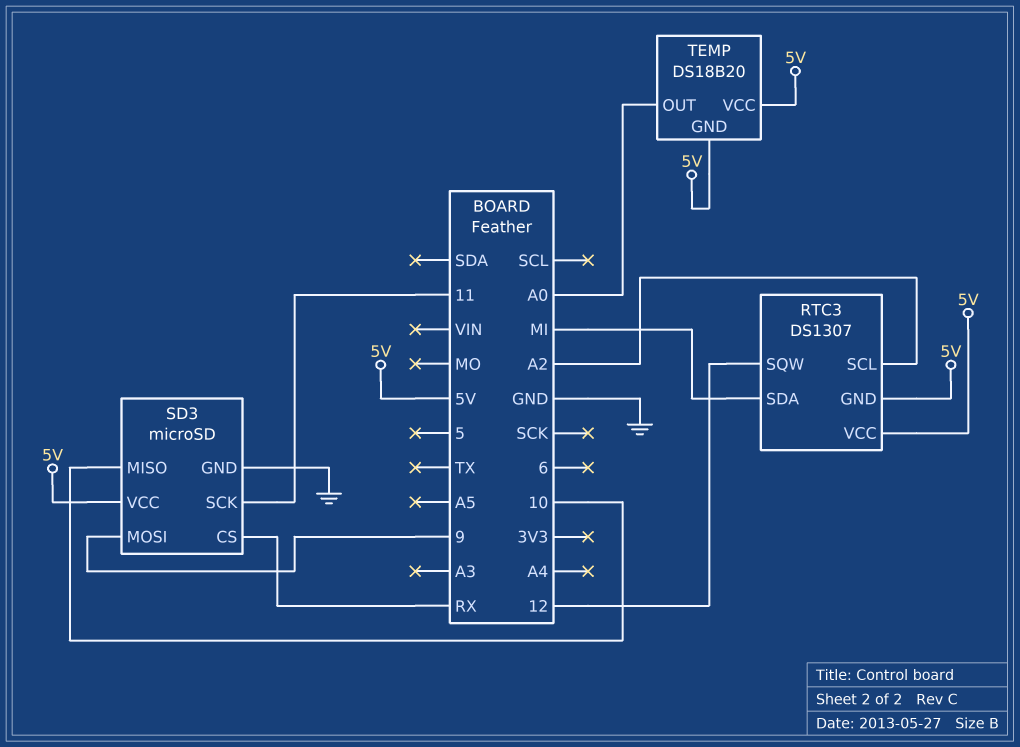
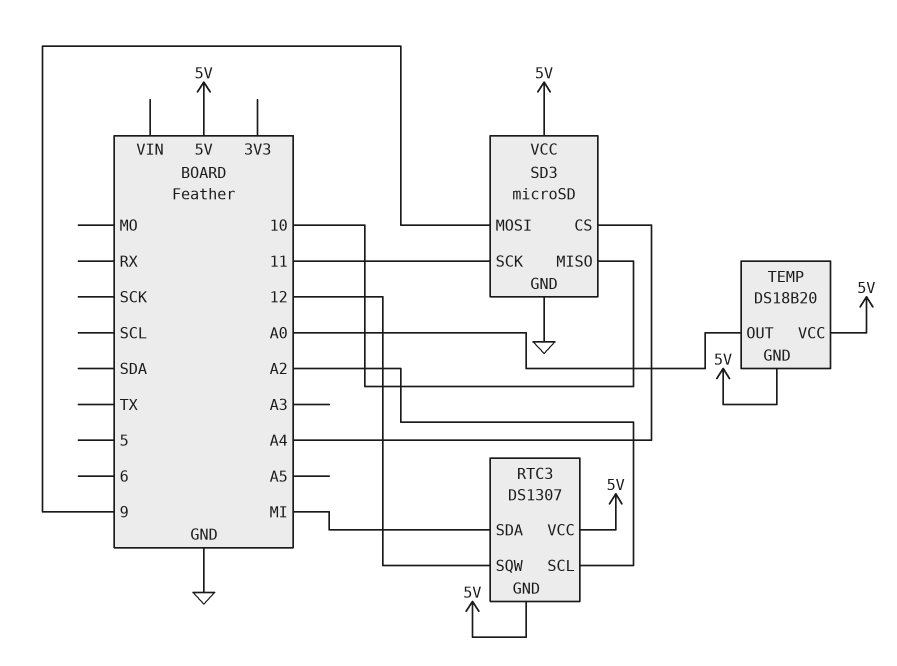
SD3 pin CS: RX -> A4

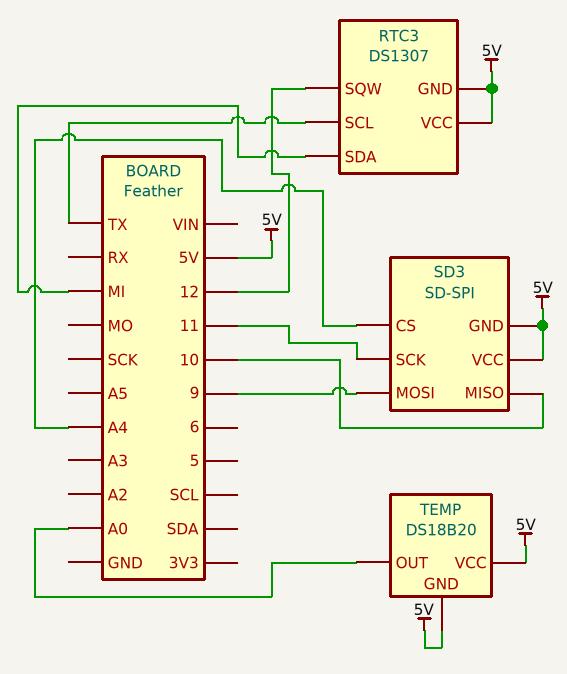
RTC3 pin SCL: A2 -> TX
SD3: microSD -> SD-SPI
SD3 pin GND: GND -> 5V

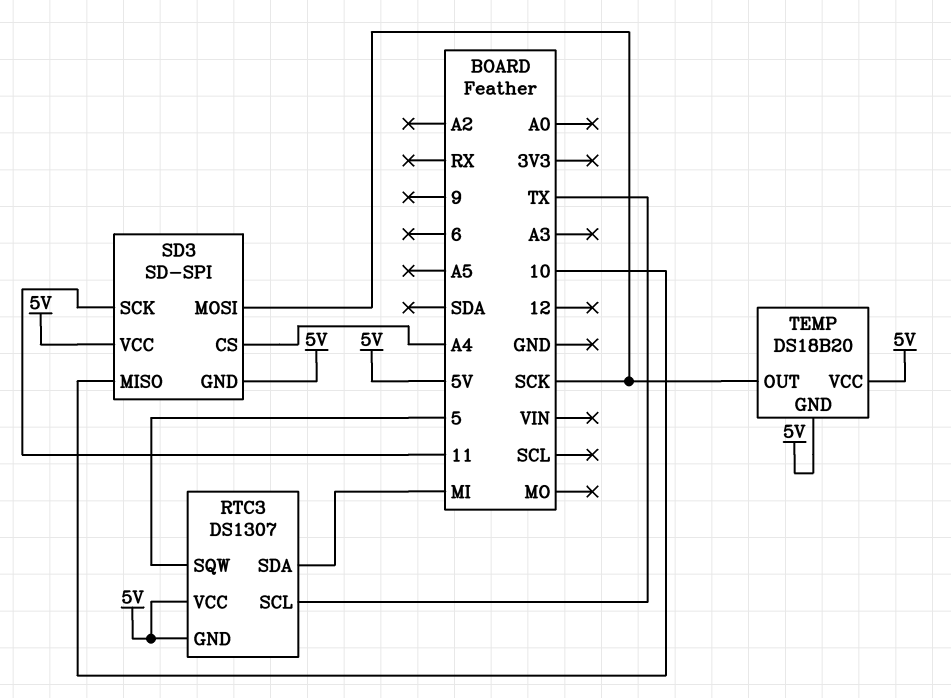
RTC3 pin SQW: 12 -> 5
SD3 pin MOSI: 9 -> SCK
TEMP pin OUT: A0 -> SCK

